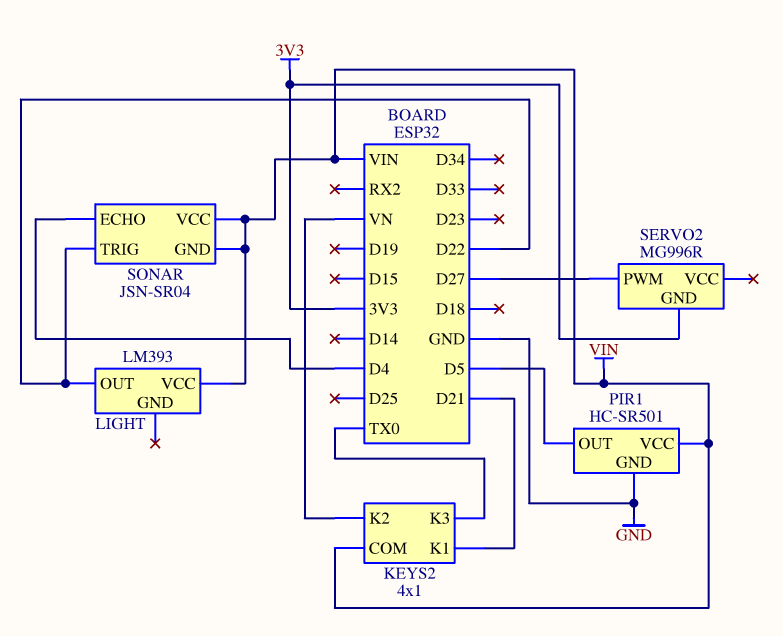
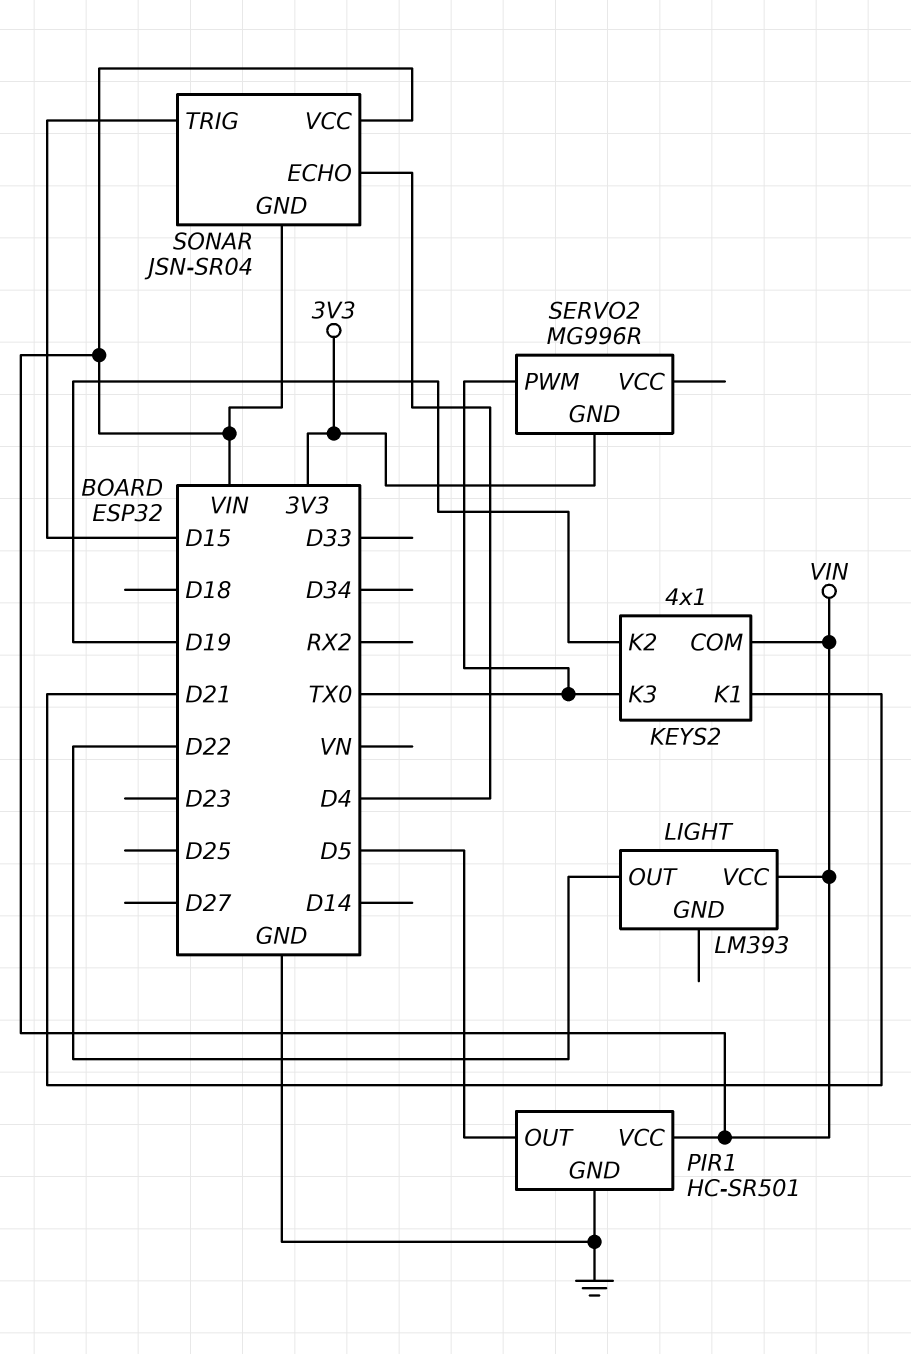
KEYS2 pin K2: VN -> D19
SERVO2 pin PWM: D27 -> TX0
SONAR pin TRIG: D22 -> D15

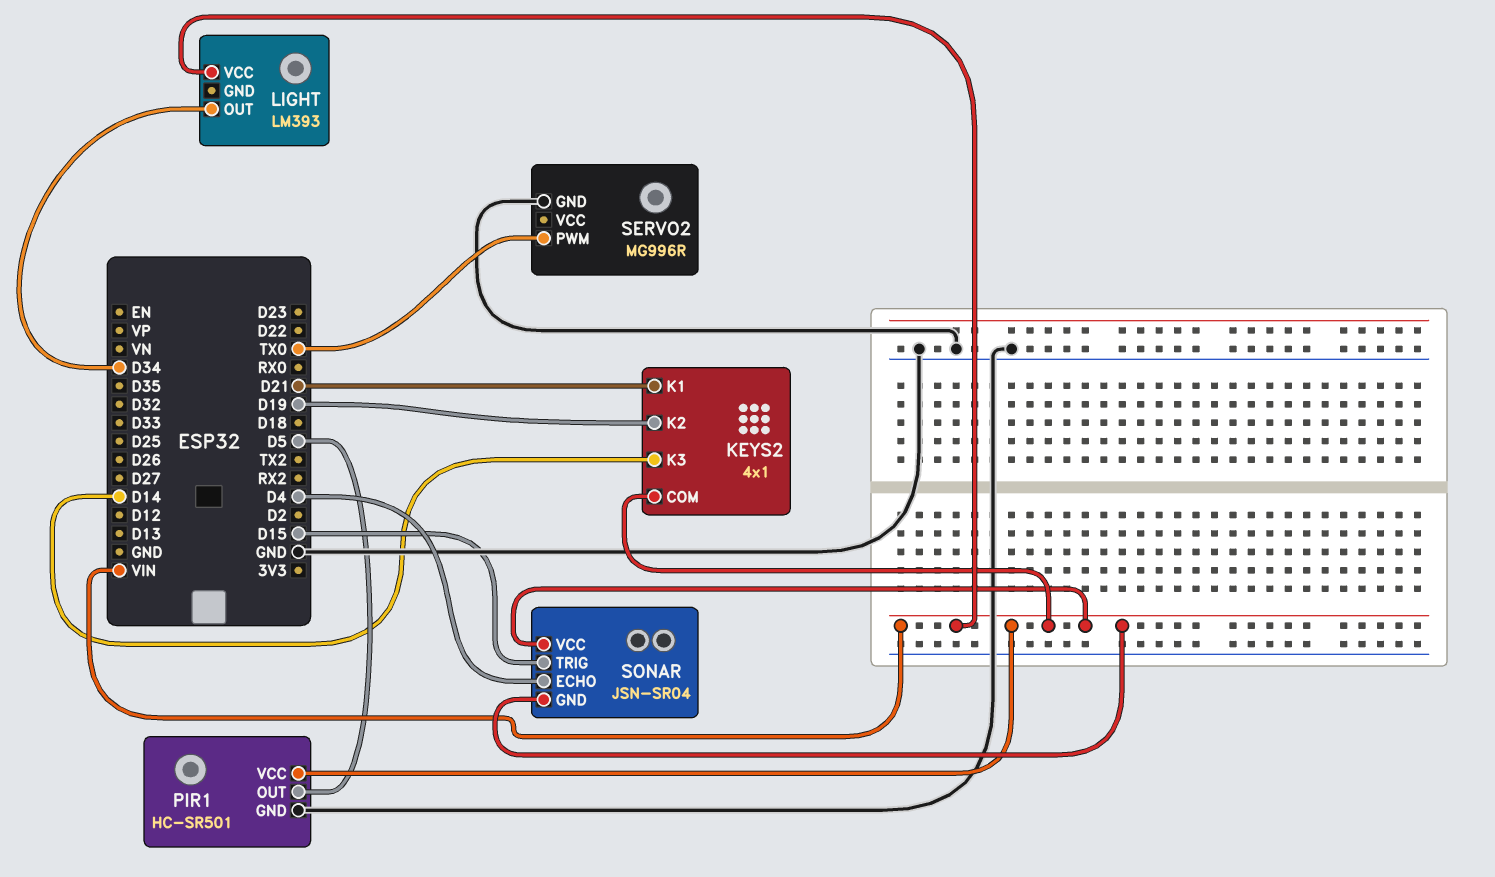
KEYS2 pin K3: TX0 -> D14
LIGHT pin OUT: D22 -> D34
SERVO2 pin GND: 3V3 -> GND

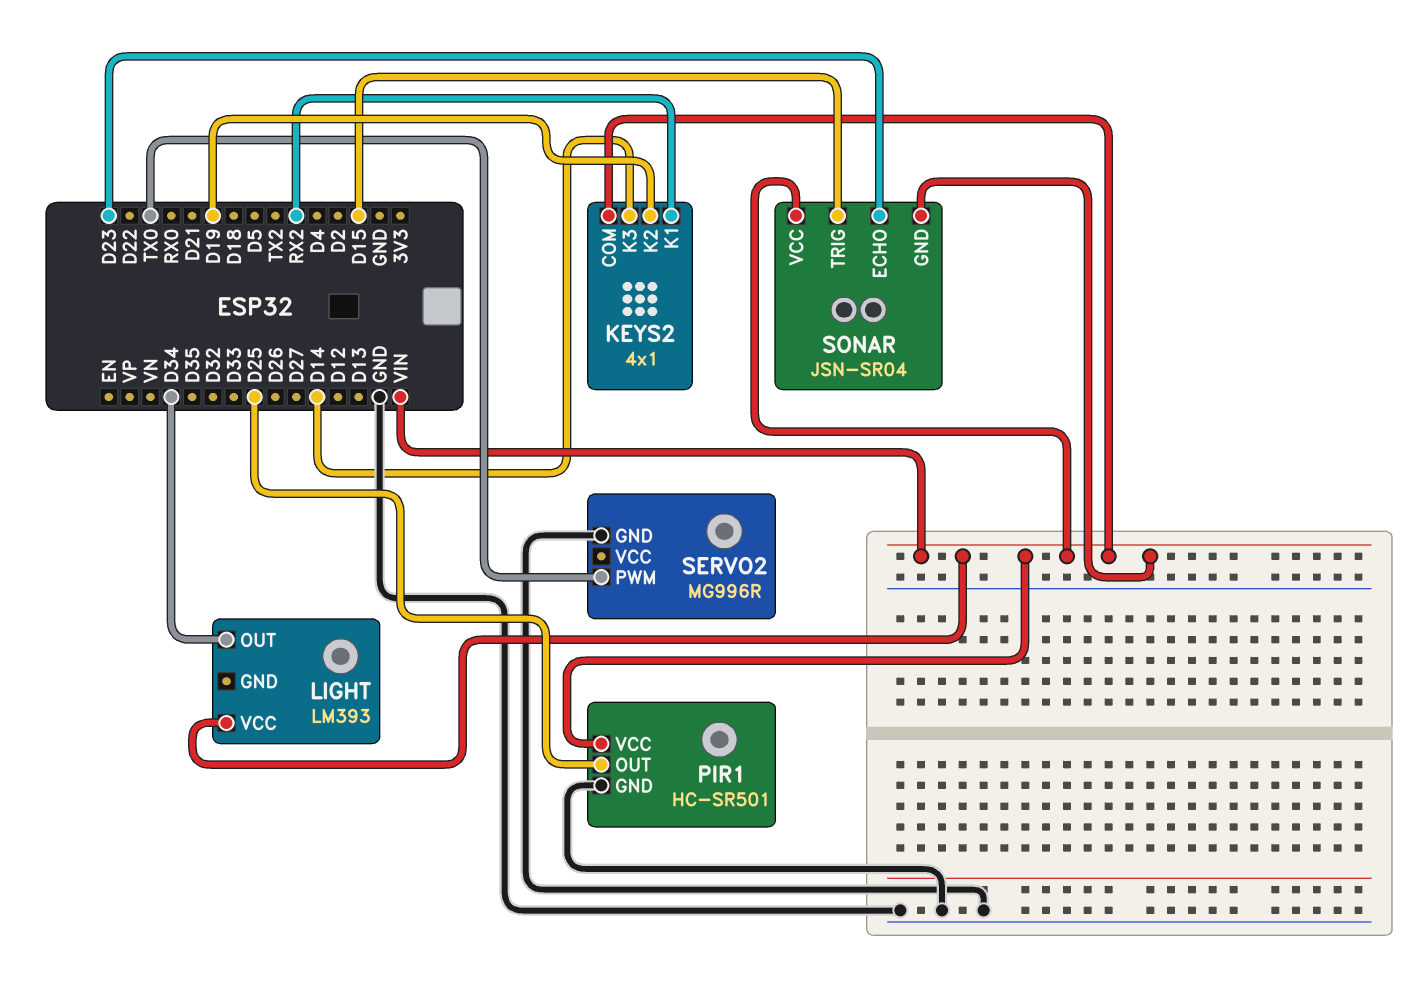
KEYS2 pin K1: D21 -> RX2
PIR1 pin OUT: D5 -> D25
SONAR pin ECHO: D4 -> D23

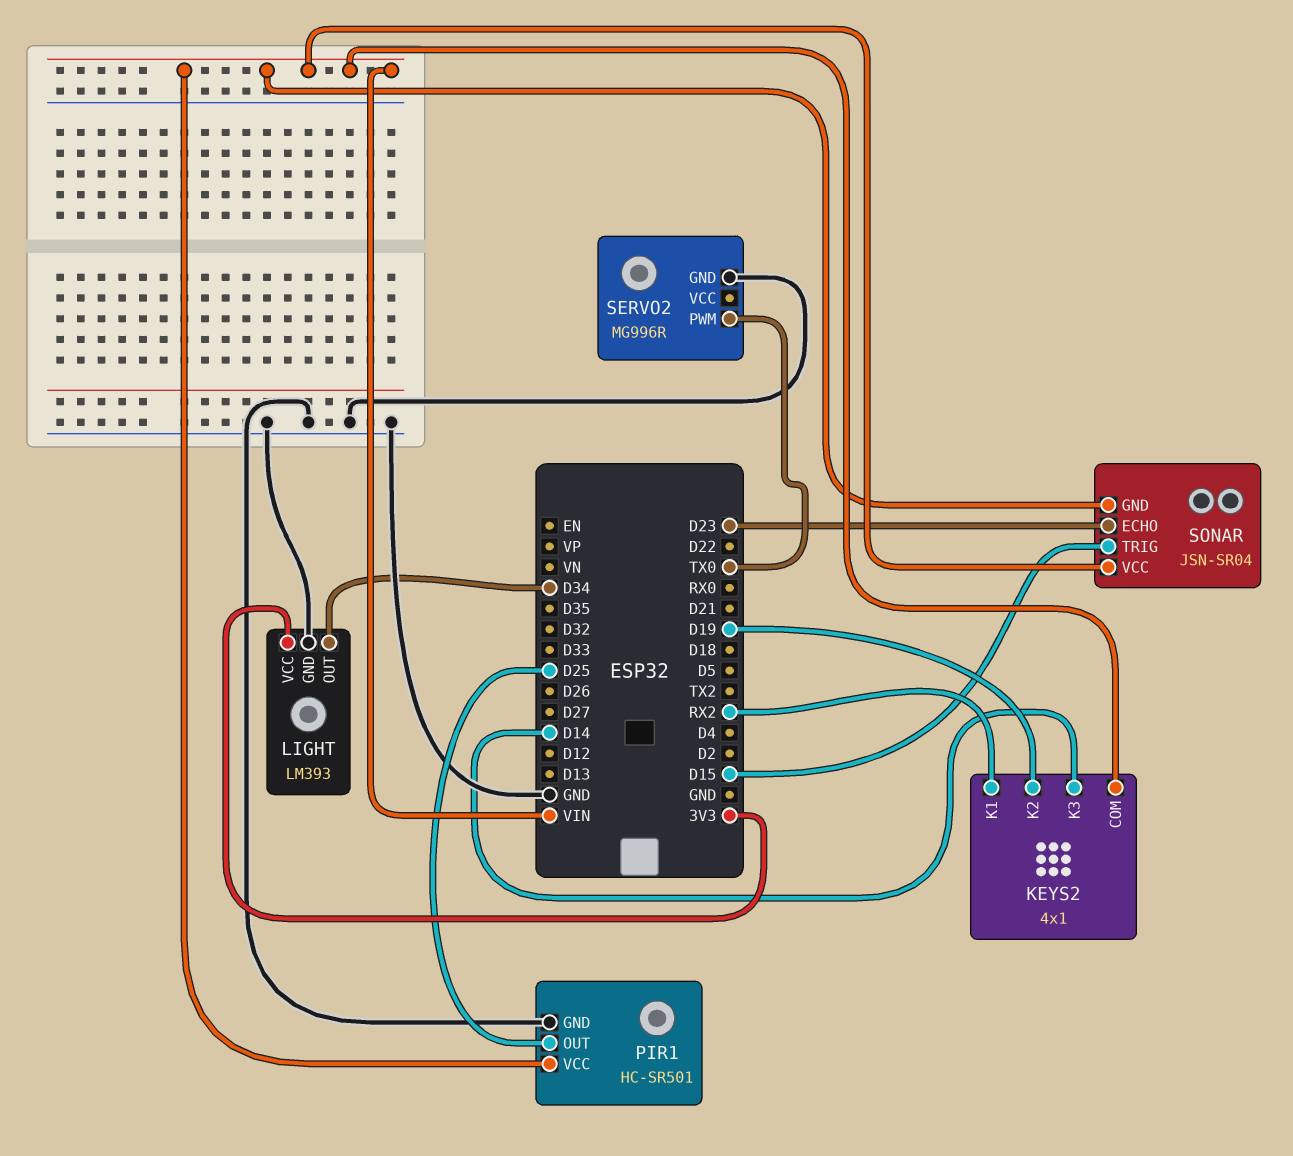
LIGHT pin GND: none -> GND
LIGHT pin VCC: VIN -> 3V3

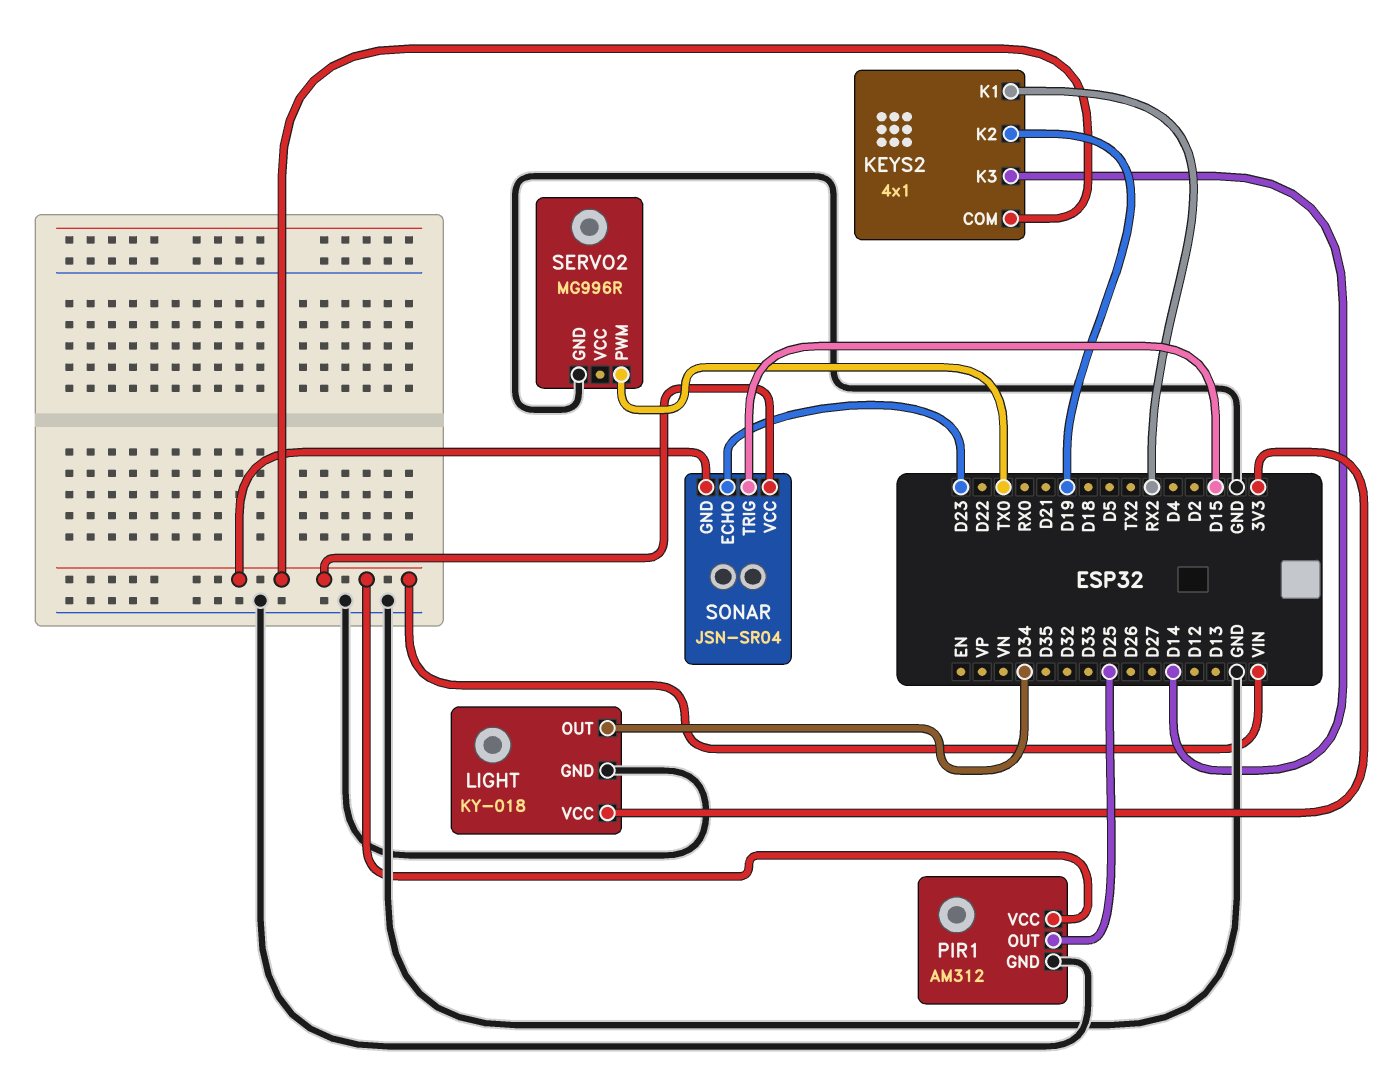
LIGHT: LM393 -> KY-018
PIR1: HC-SR501 -> AM312

